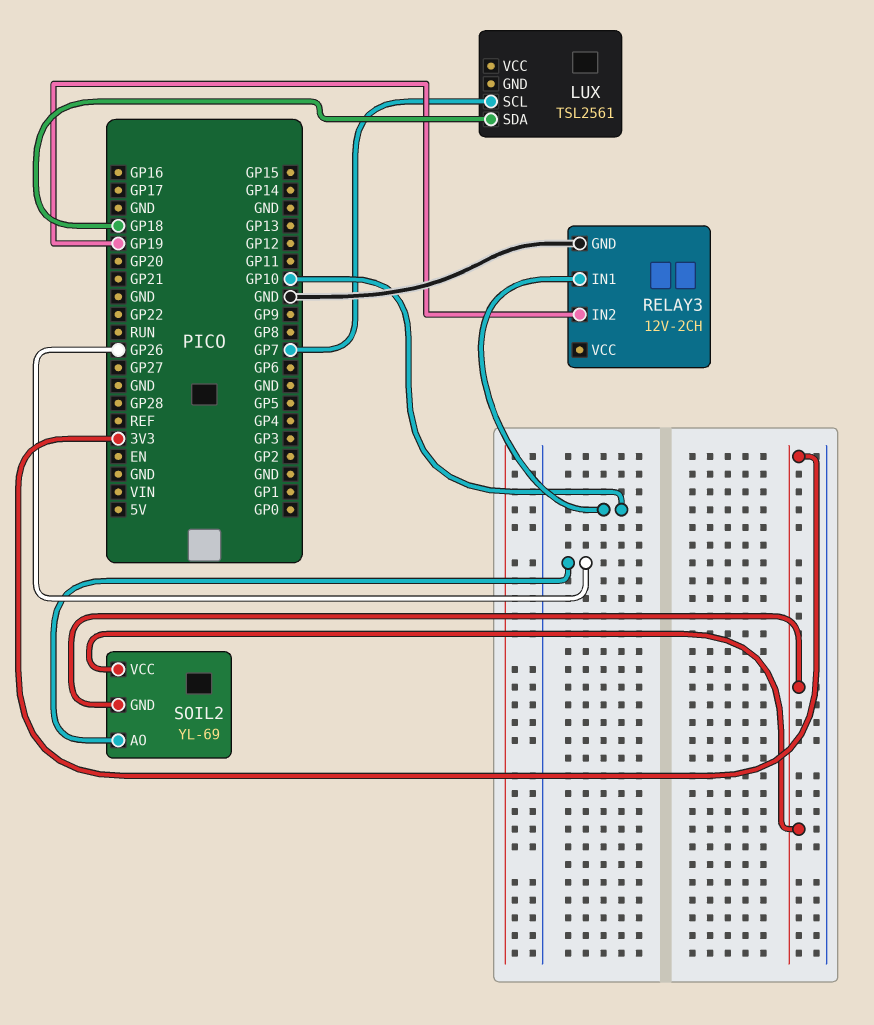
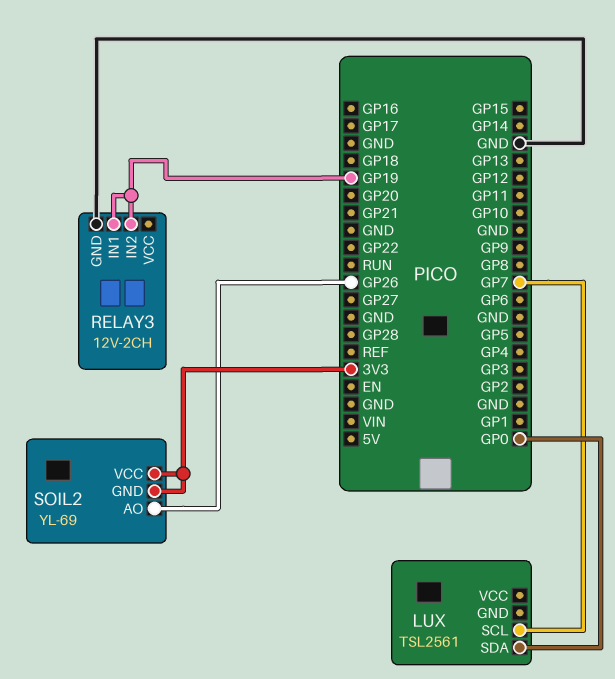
LUX pin SDA: GP18 -> GP0
RELAY3 pin IN1: GP10 -> GP19

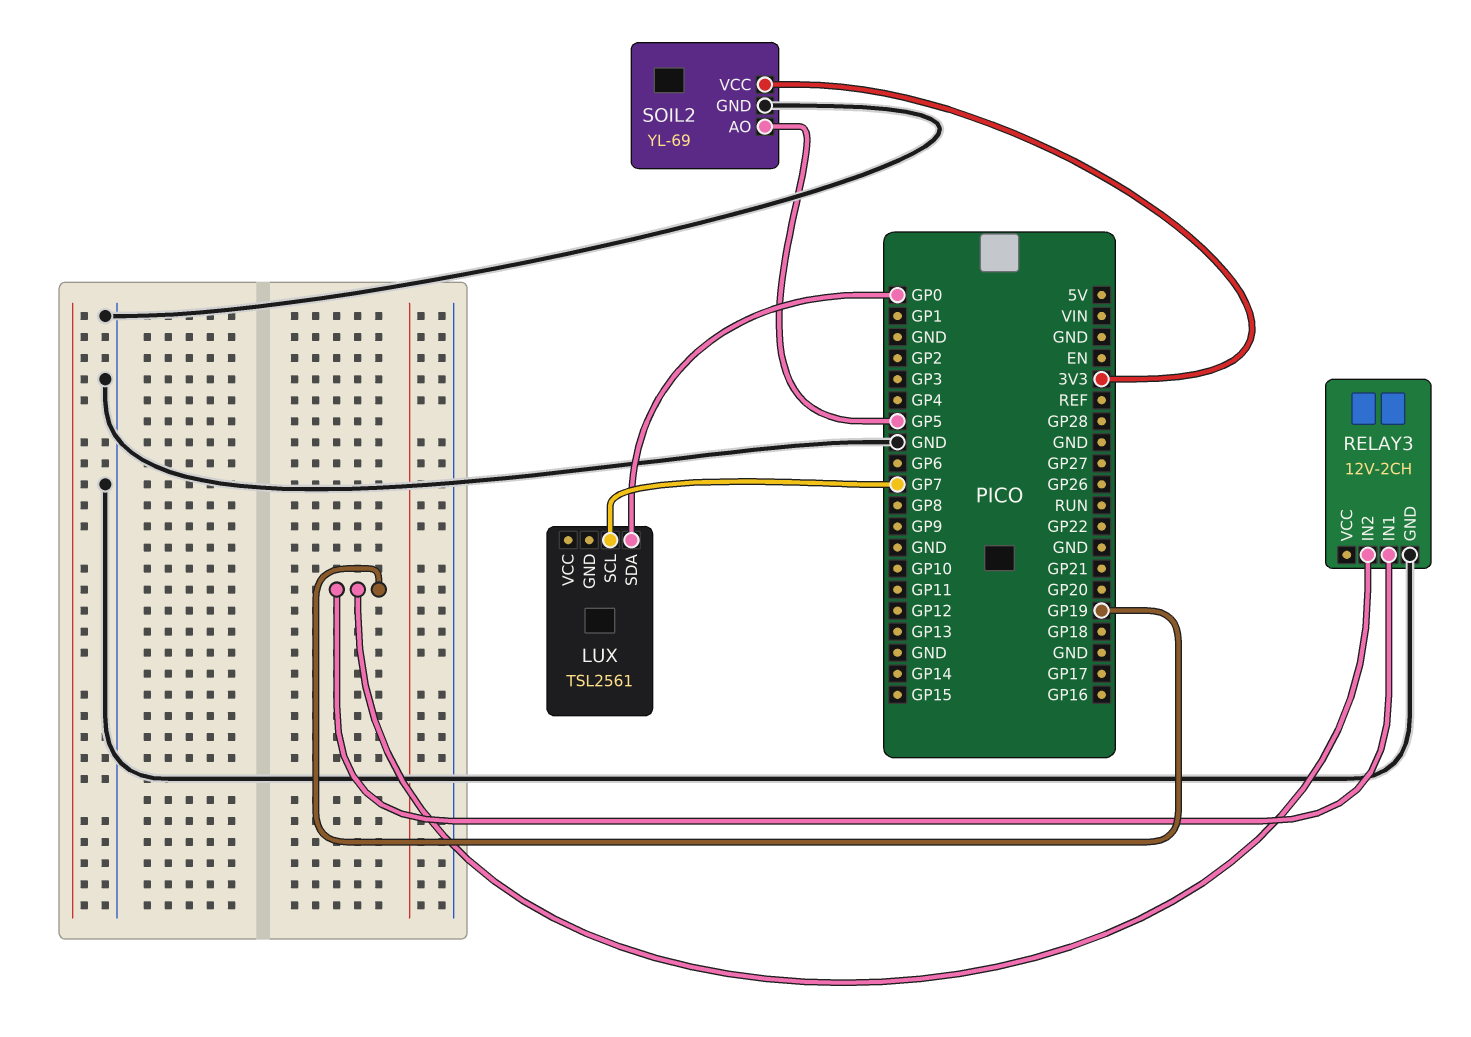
SOIL2 pin AO: GP26 -> GP5
SOIL2 pin GND: 3V3 -> GND

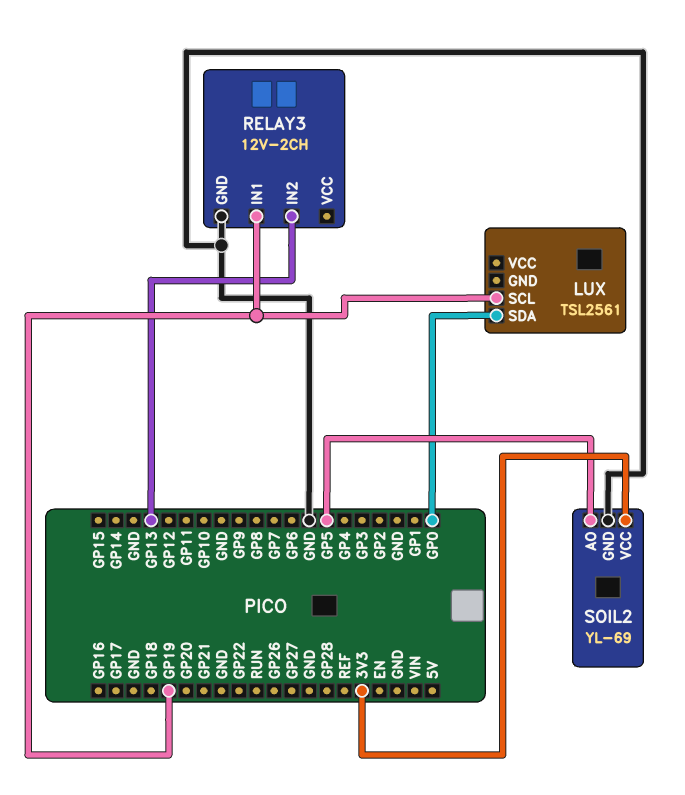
LUX pin SCL: GP7 -> GP19
RELAY3 pin IN2: GP19 -> GP13

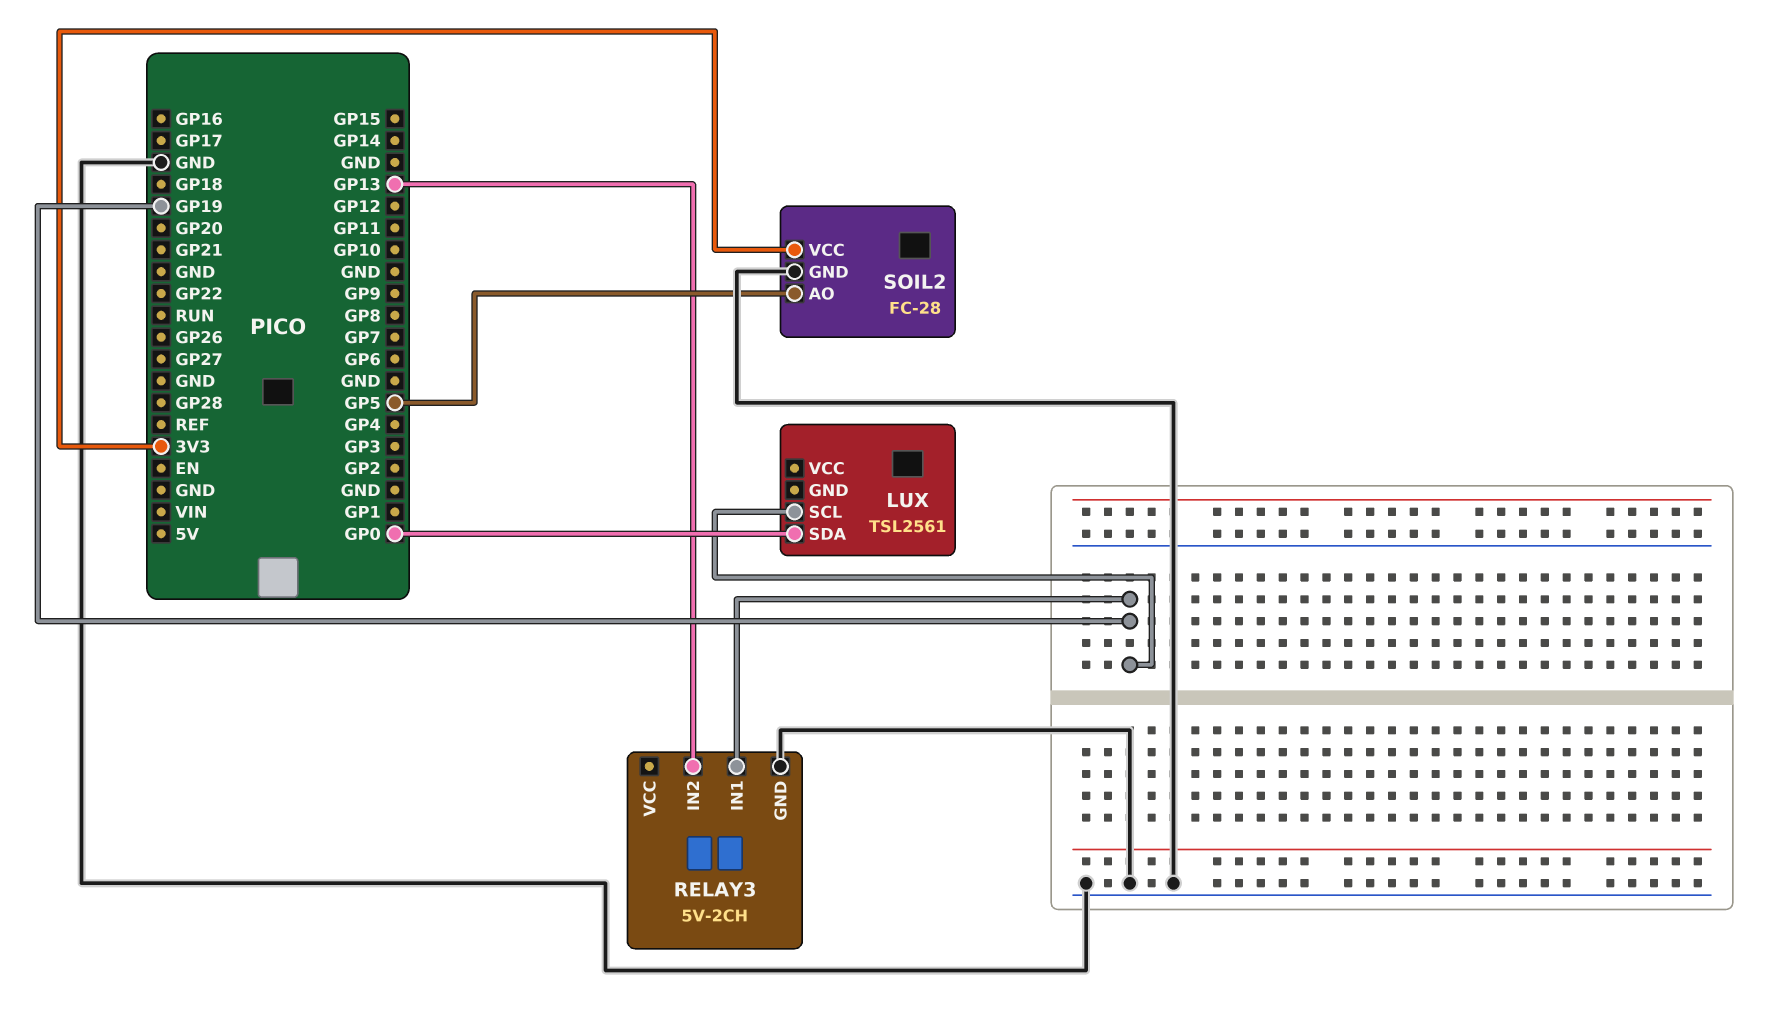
RELAY3: 12V-2CH -> 5V-2CH
SOIL2: YL-69 -> FC-28

